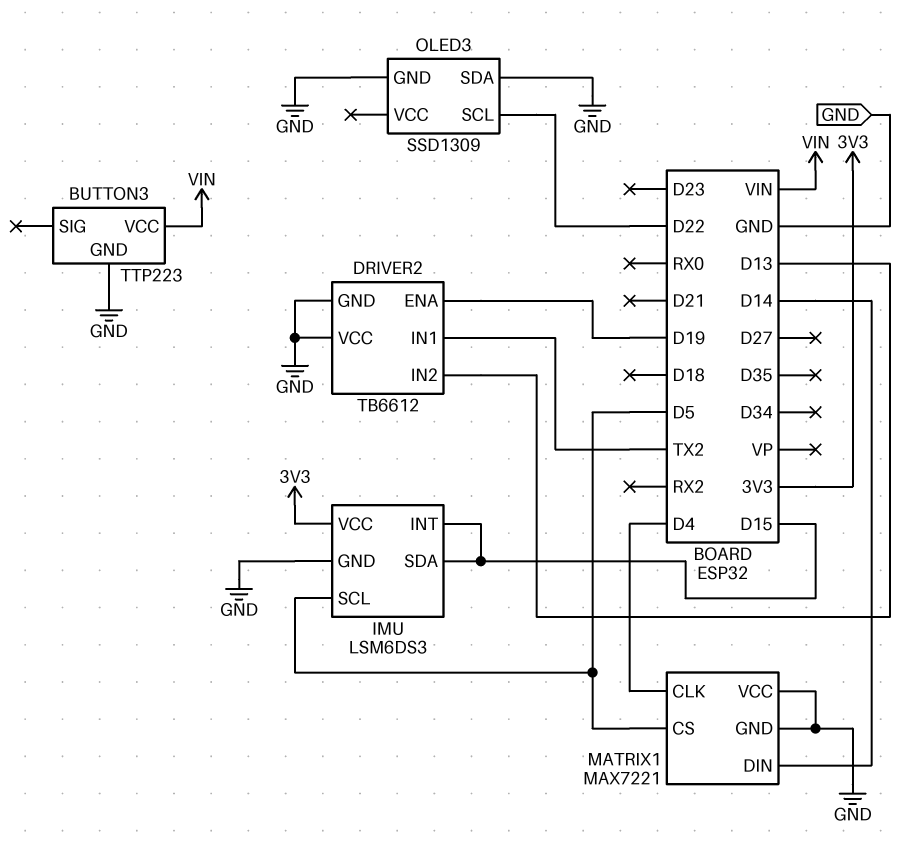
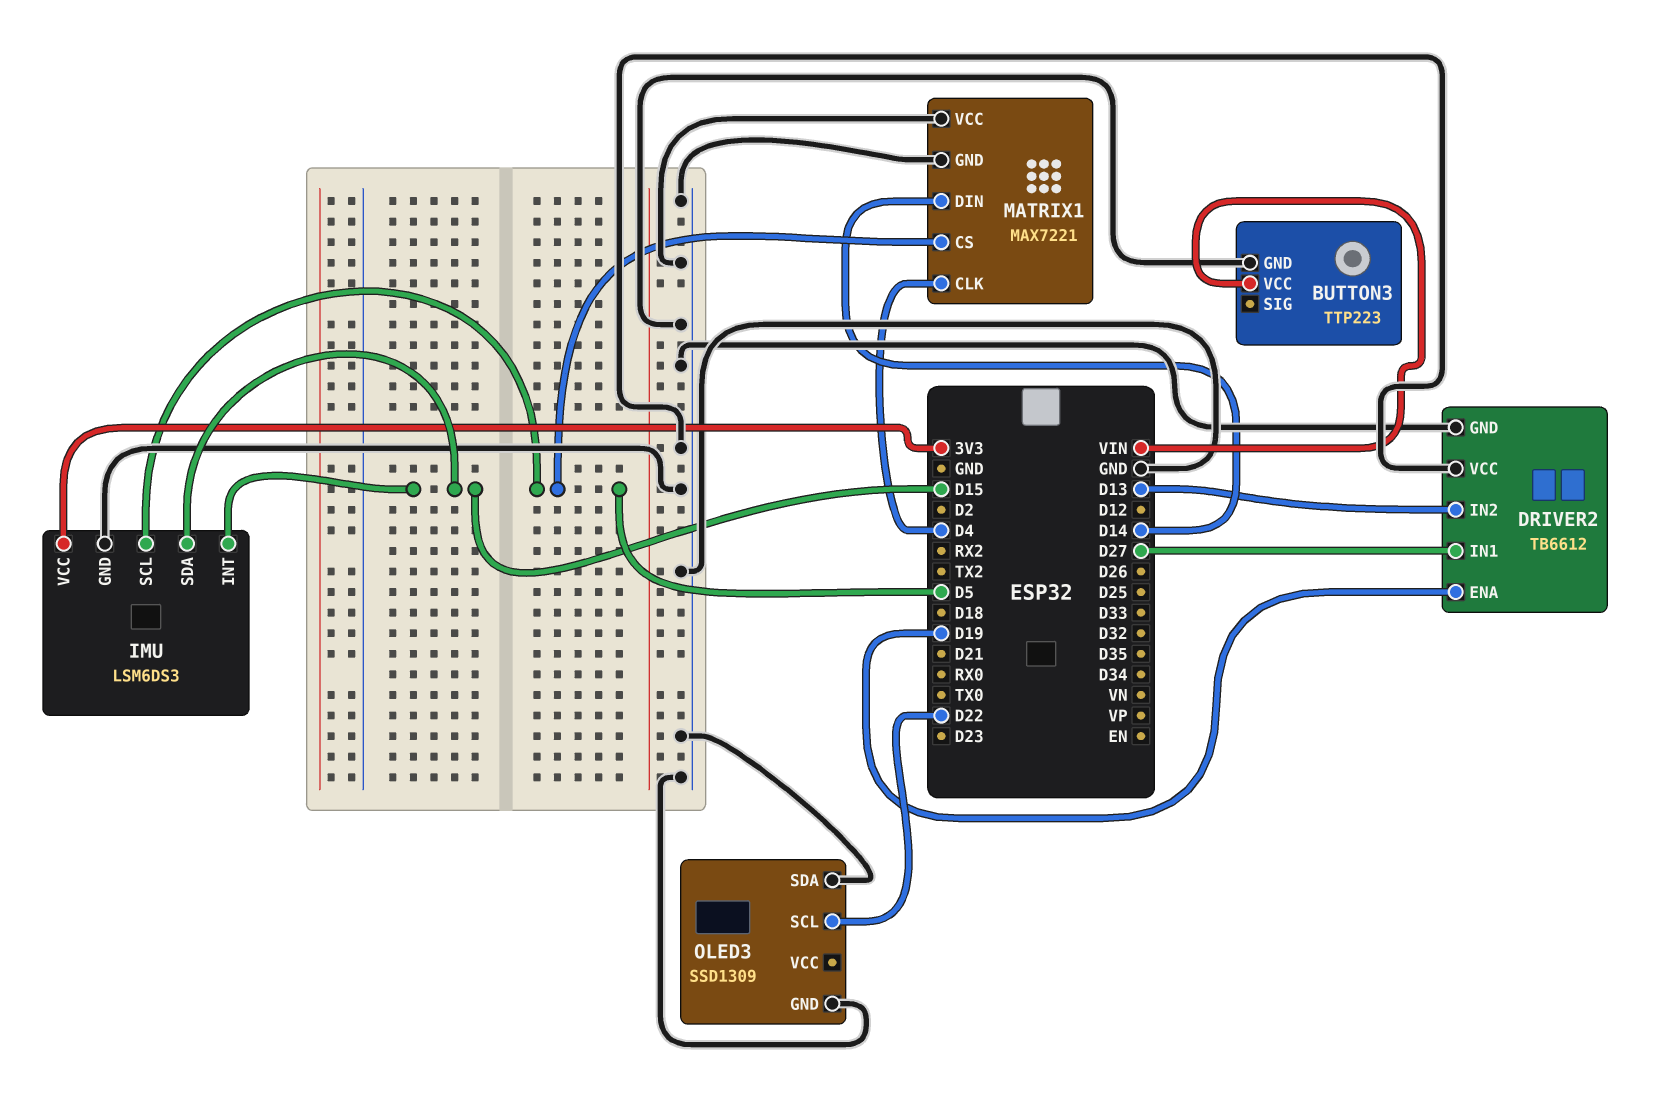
DRIVER2 pin IN1: TX2 -> D27

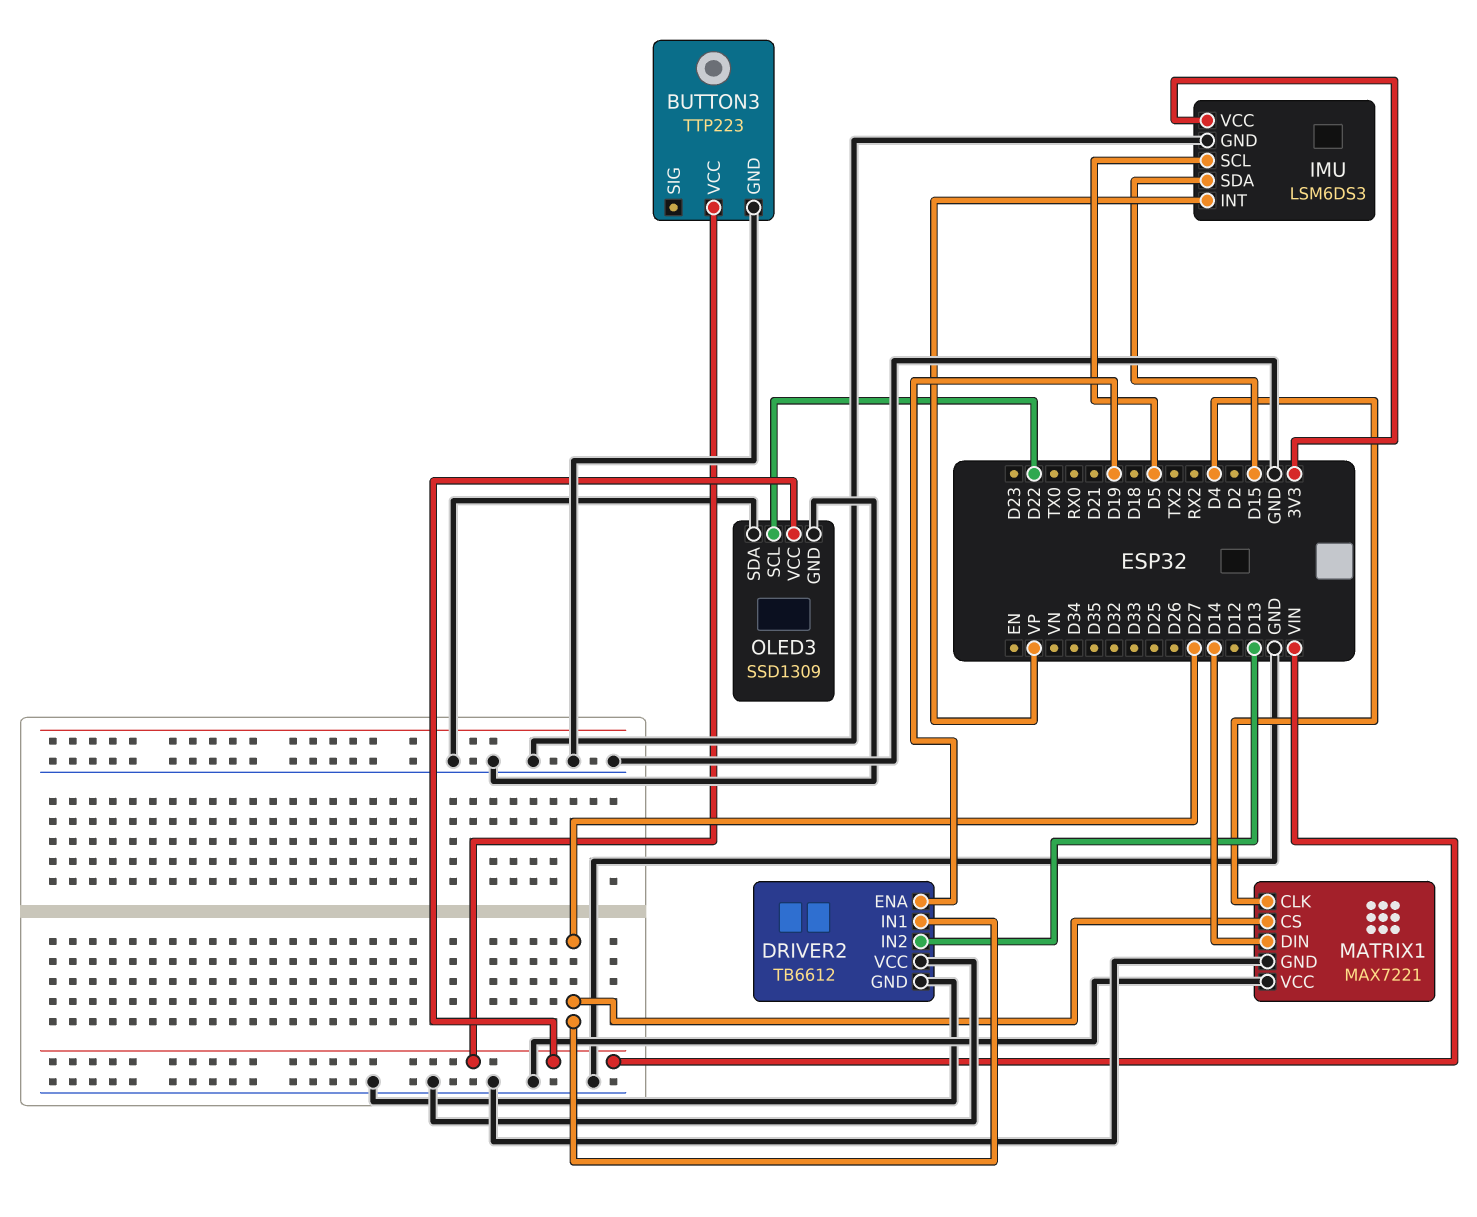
IMU pin INT: D15 -> VP
MATRIX1 pin CS: D5 -> D27
OLED3 pin VCC: none -> VIN

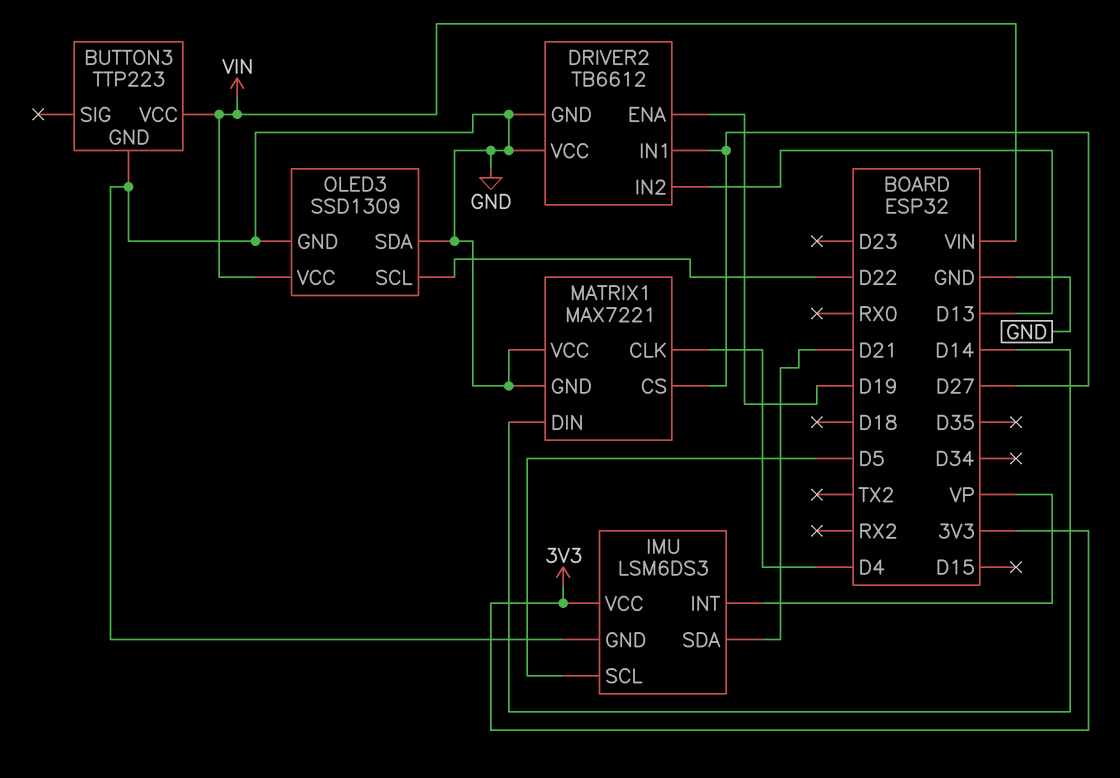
IMU pin SDA: D15 -> D21

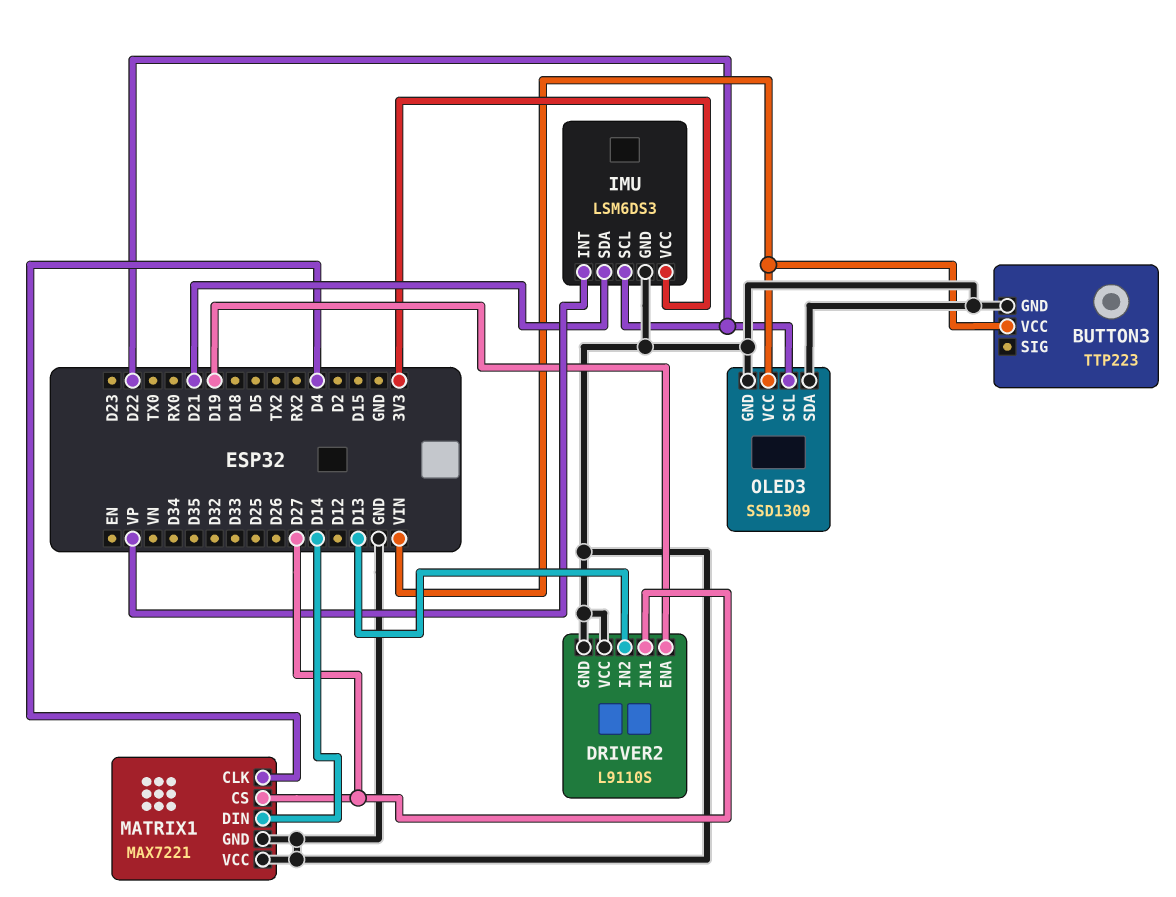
DRIVER2: TB6612 -> L9110S
IMU pin SCL: D5 -> D22

